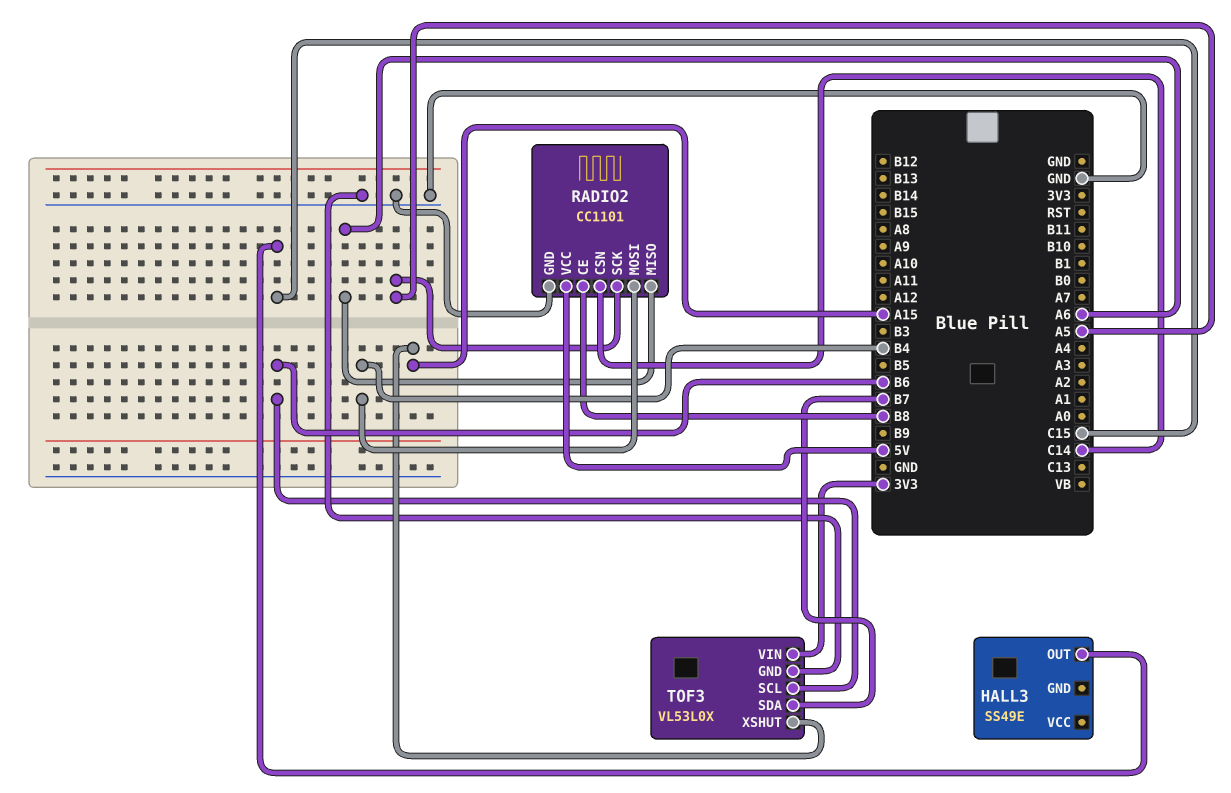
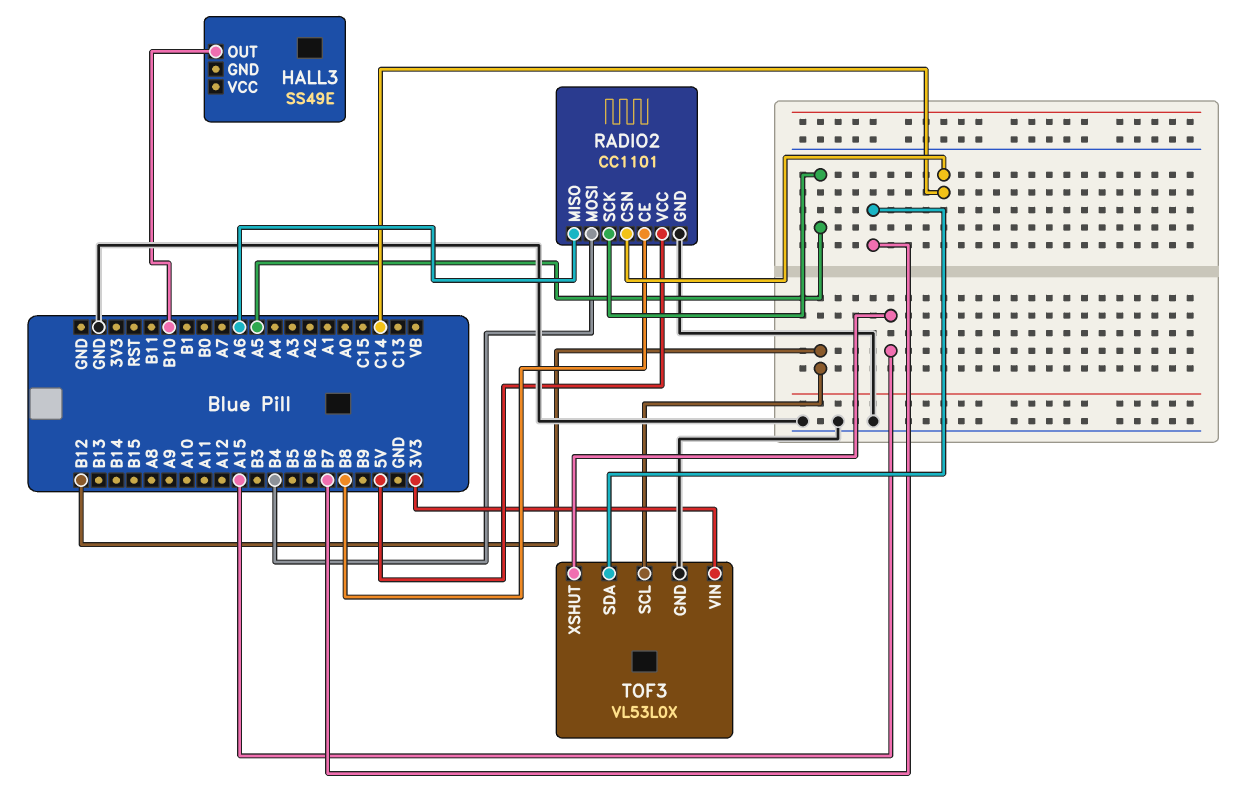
HALL3 pin OUT: C15 -> B10
TOF3 pin SCL: B6 -> B12

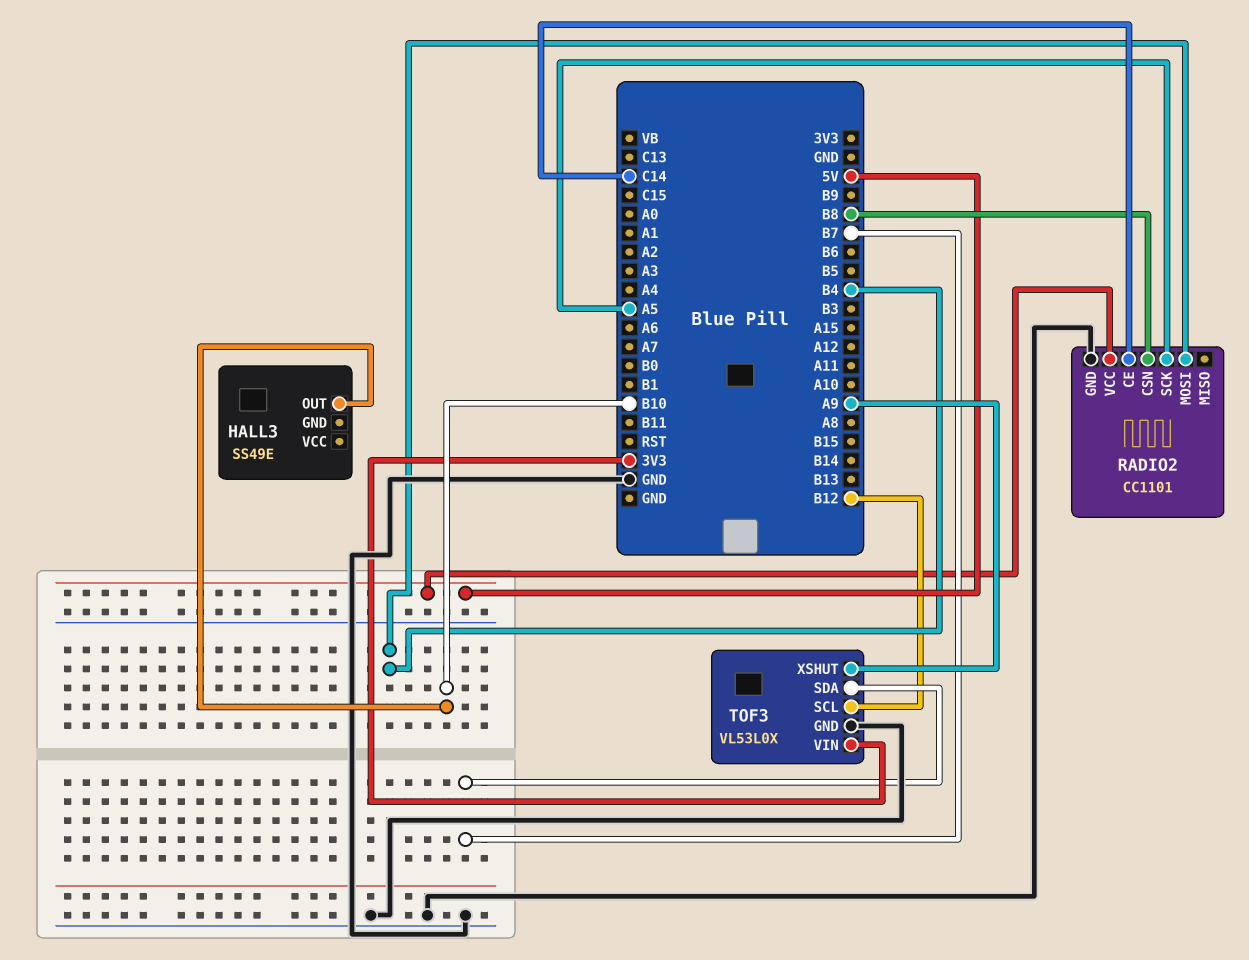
RADIO2 pin CE: B8 -> C14
RADIO2 pin CSN: C14 -> B8
RADIO2 pin MISO: A6 -> none
TOF3 pin XSHUT: A15 -> A9

